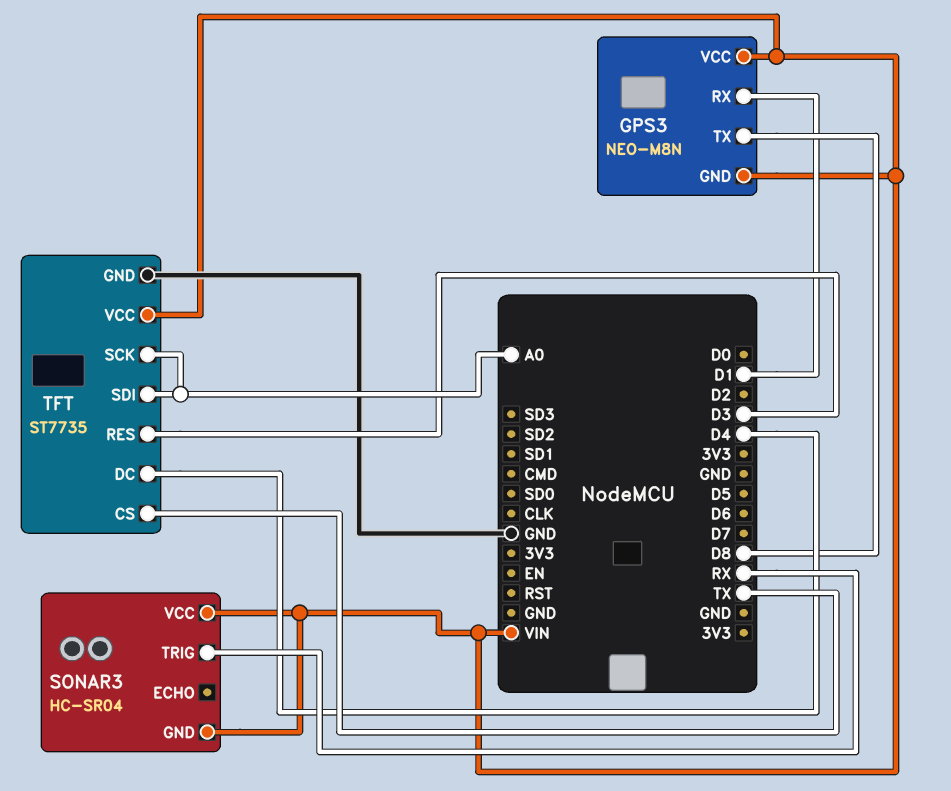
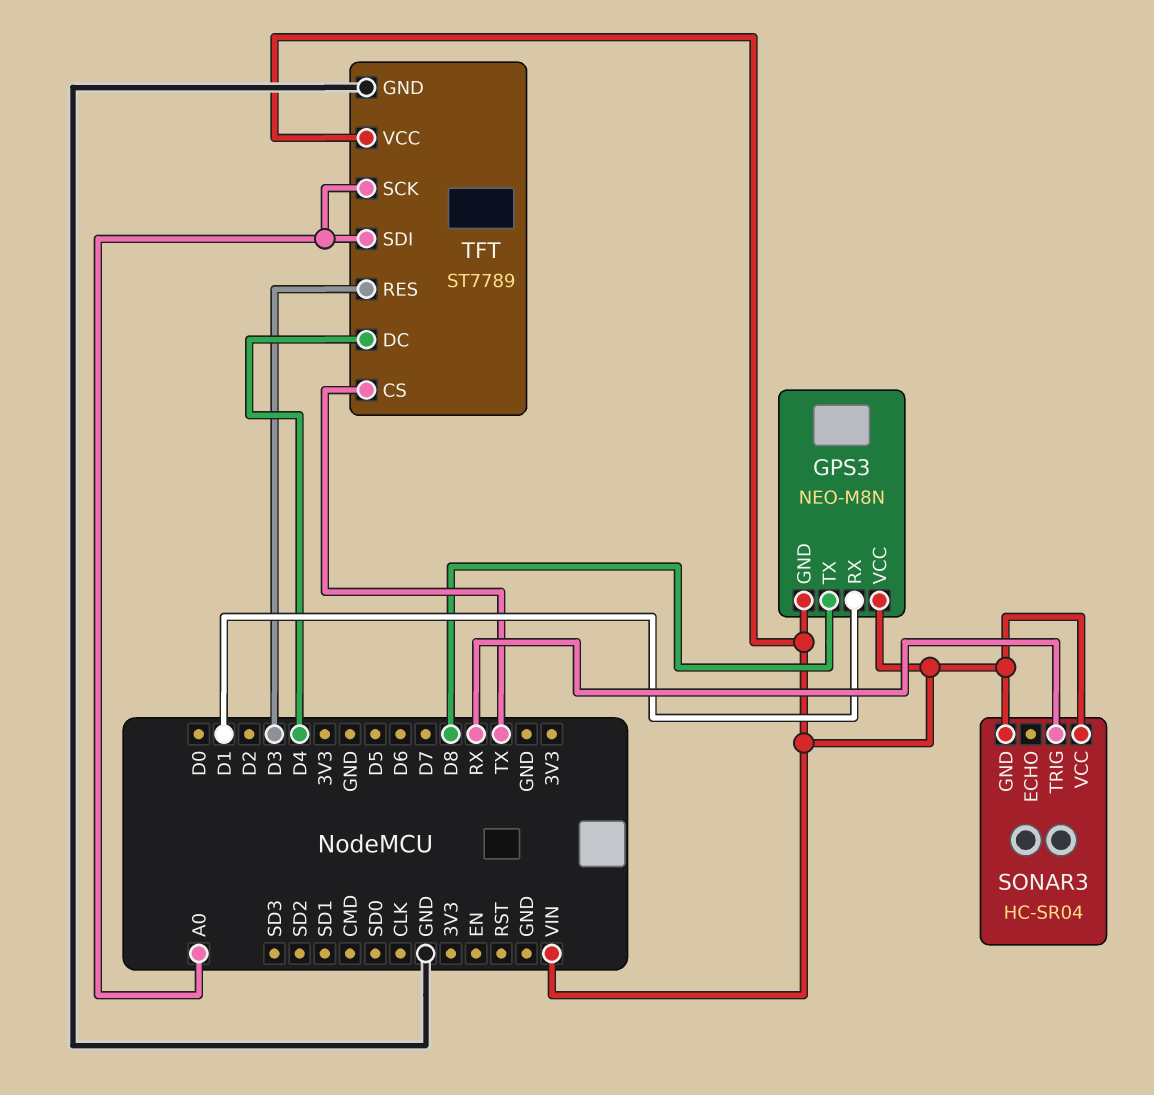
TFT: ST7735 -> ST7789

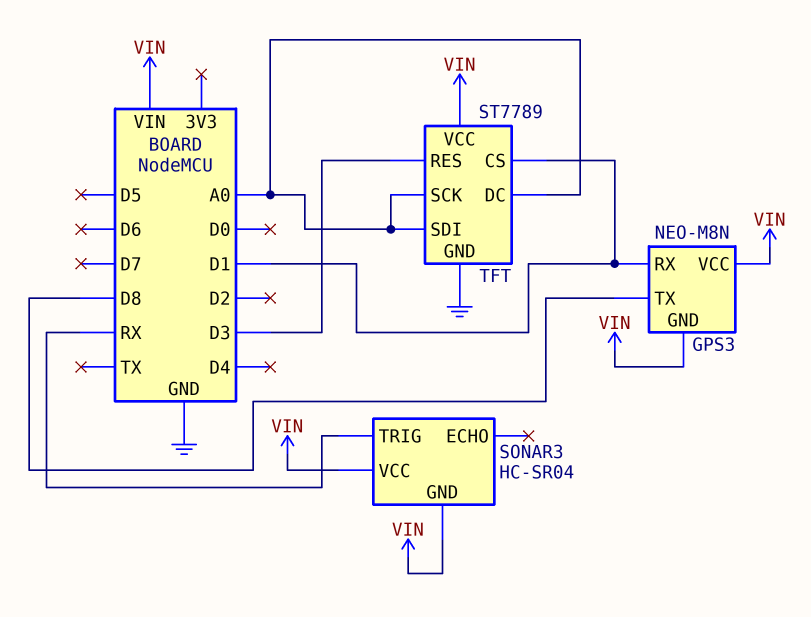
TFT pin CS: TX -> D1
TFT pin DC: D4 -> A0

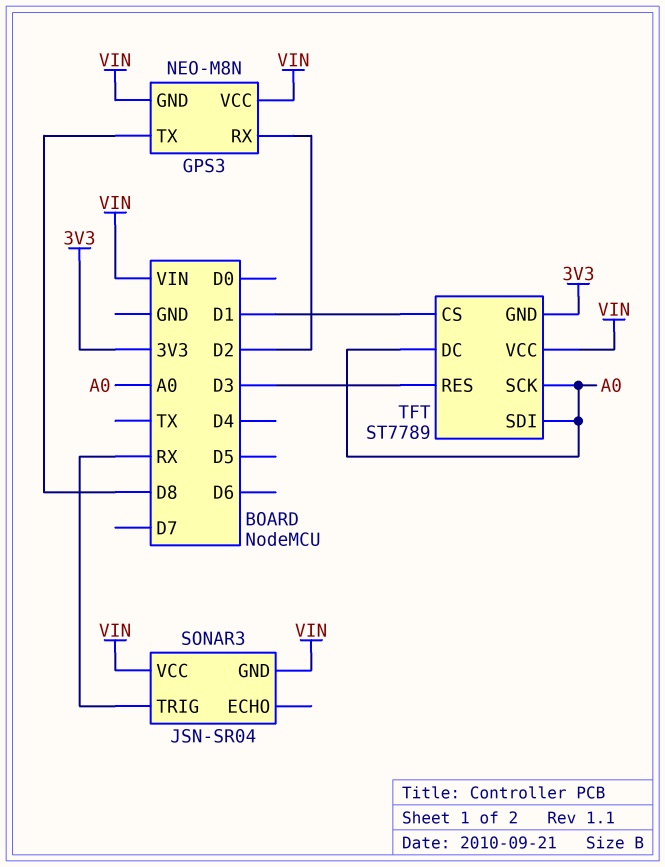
GPS3 pin RX: D1 -> D2
SONAR3: HC-SR04 -> JSN-SR04
TFT pin GND: GND -> 3V3

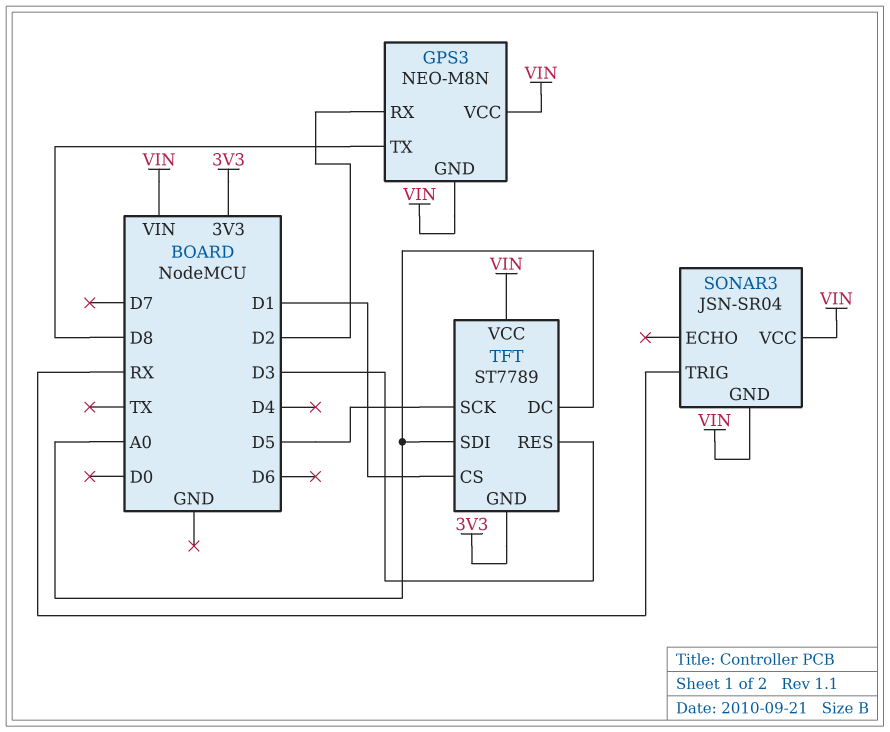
TFT pin SCK: A0 -> D5

